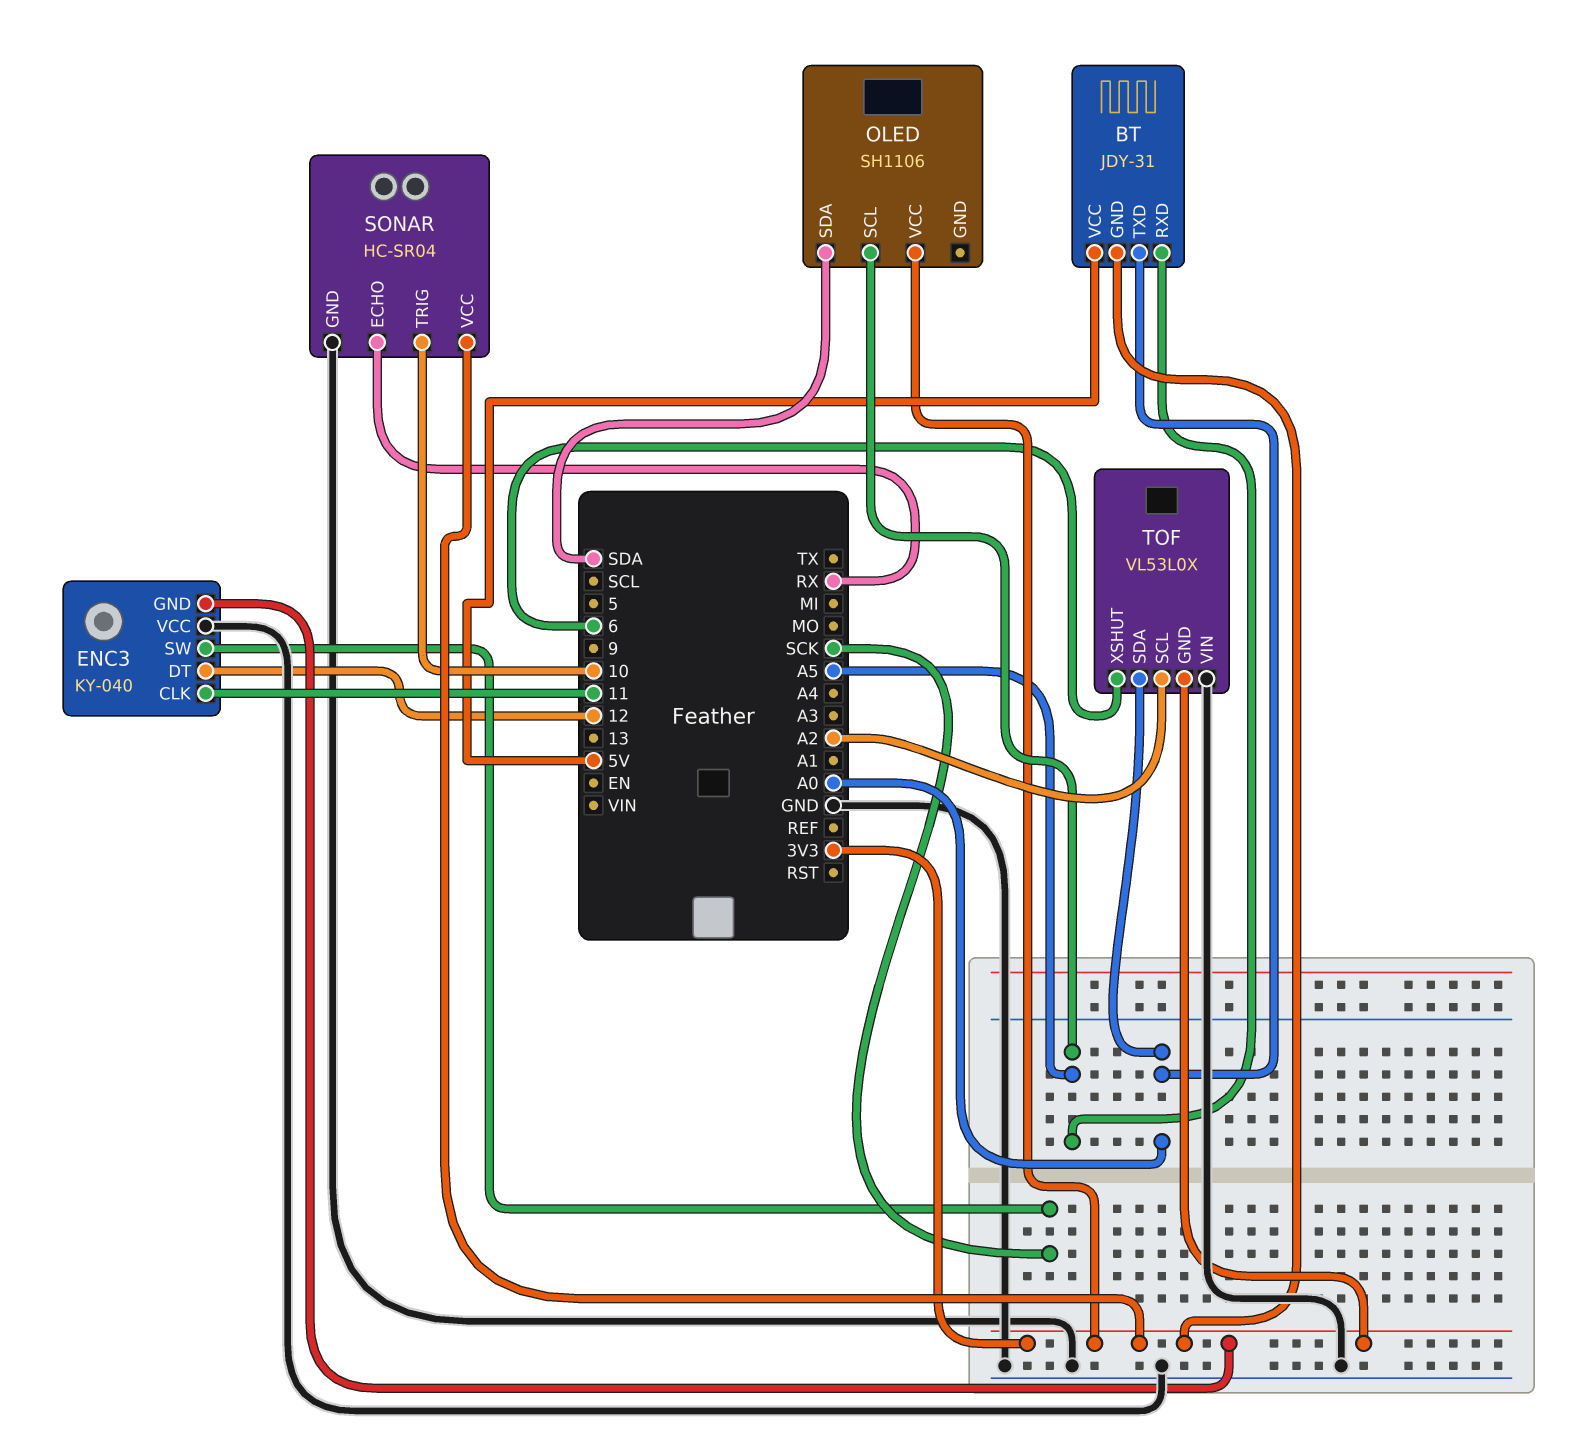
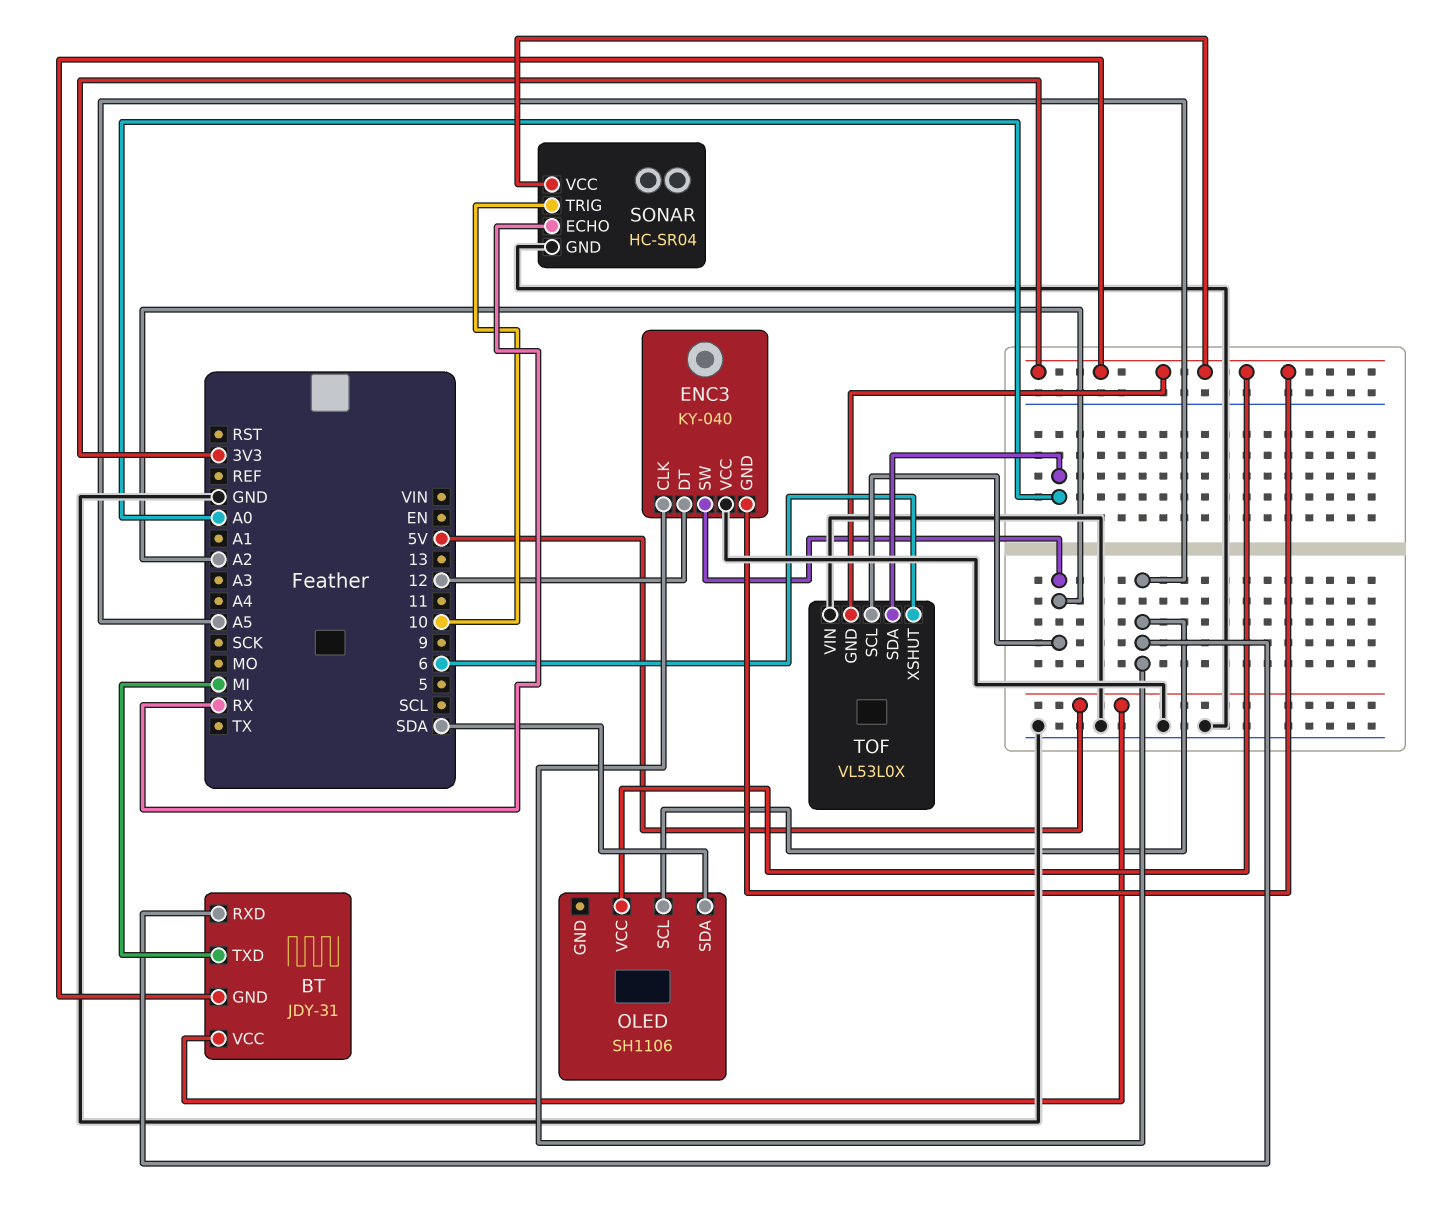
BT pin TXD: A0 -> MI
ENC3 pin CLK: 11 -> A5
ENC3 pin SW: SCK -> A2

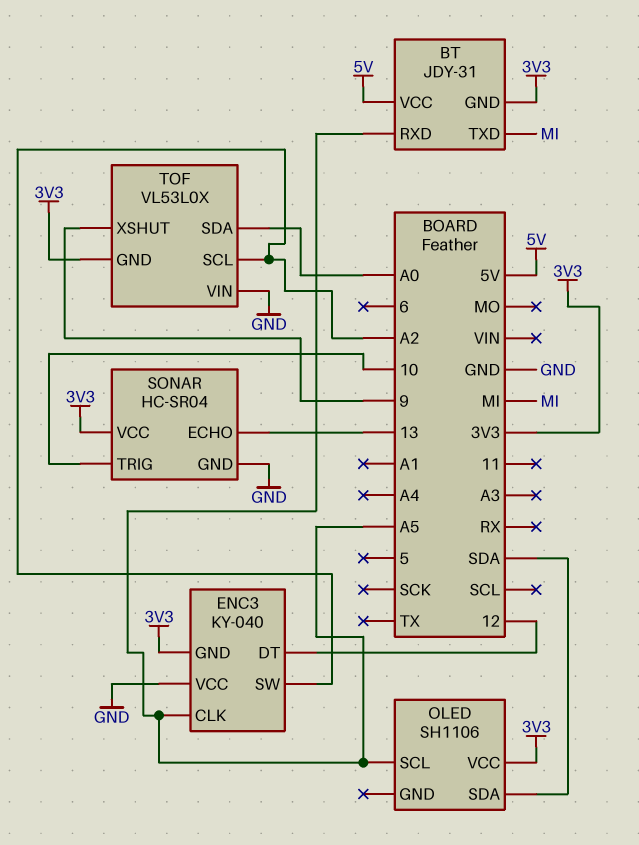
SONAR pin ECHO: RX -> 13
TOF pin XSHUT: 6 -> 9

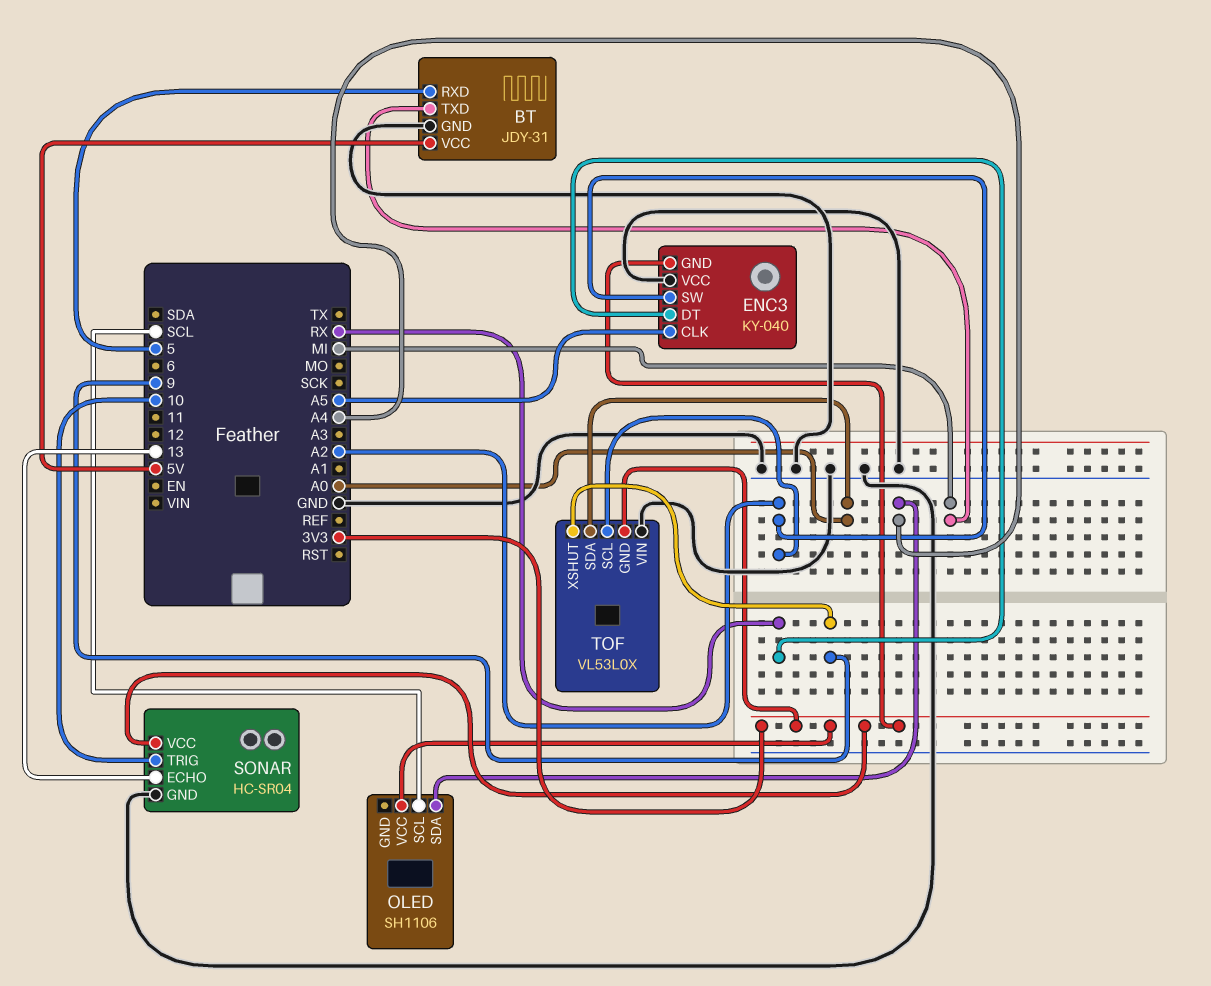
BT pin GND: 3V3 -> GND
BT pin RXD: A5 -> 5
ENC3 pin DT: 12 -> RX
OLED pin SCL: A5 -> SCL
OLED pin SDA: SDA -> A4

